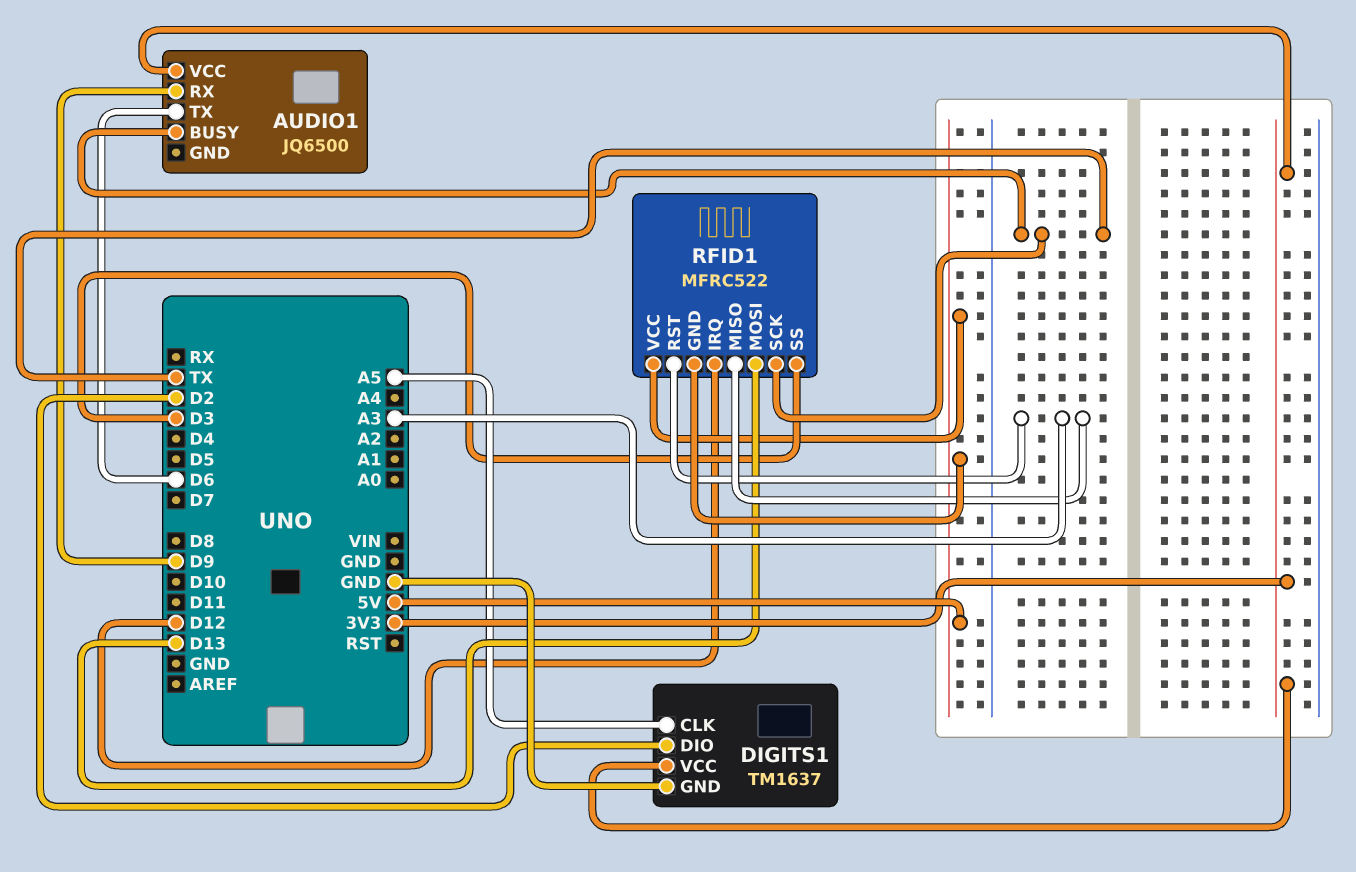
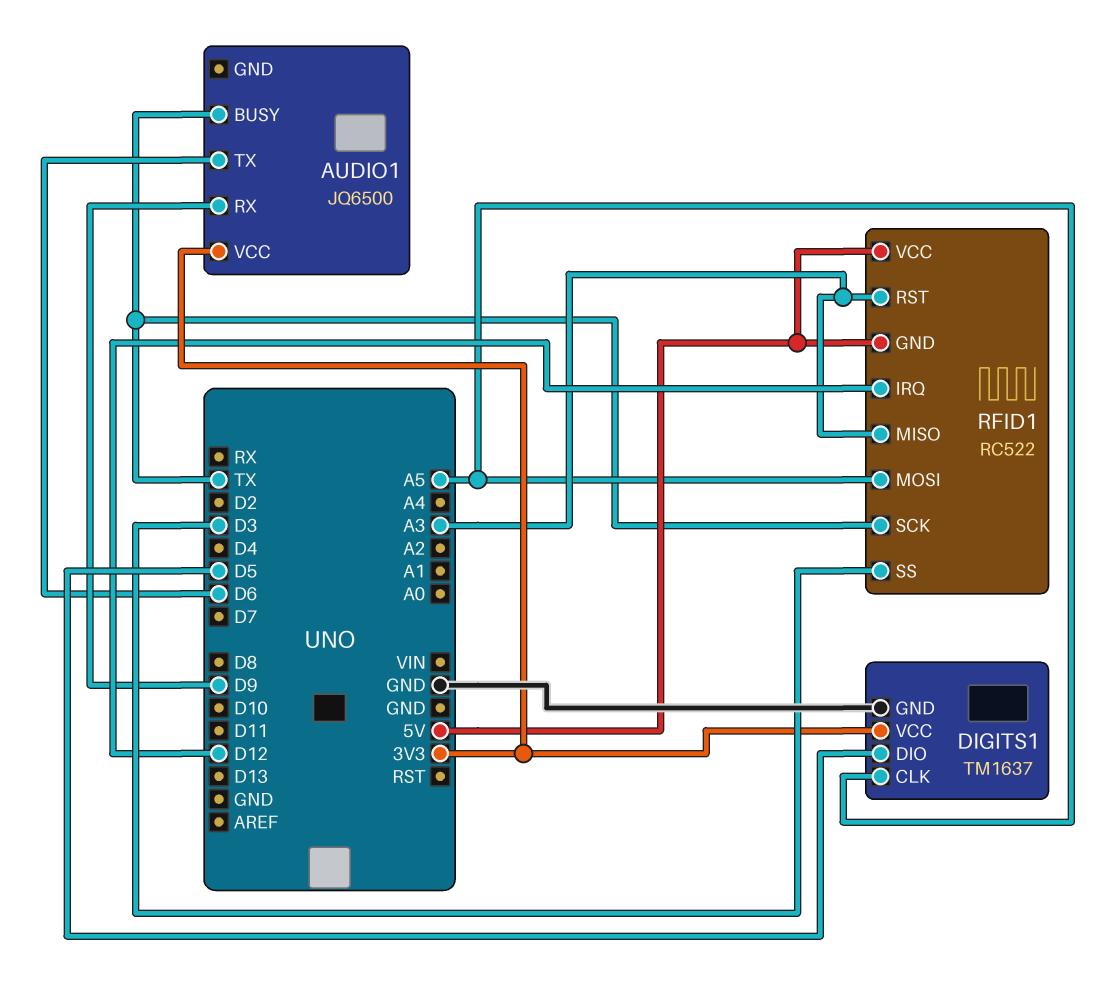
DIGITS1 pin DIO: D2 -> D5
RFID1: MFRC522 -> RC522
RFID1 pin MOSI: D13 -> A5

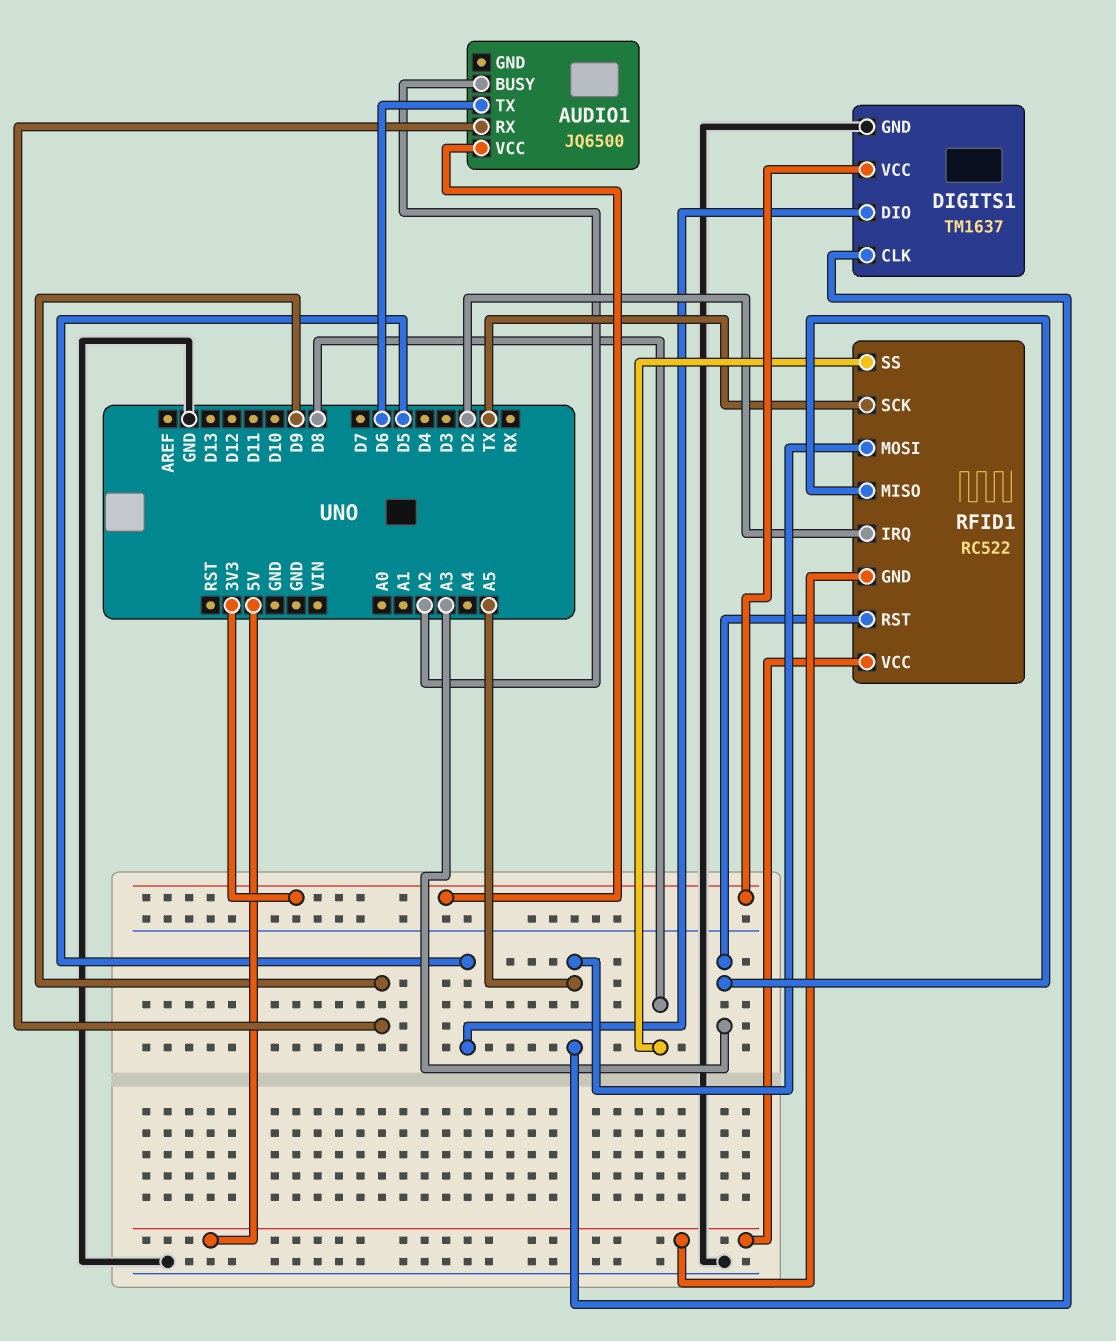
AUDIO1 pin BUSY: TX -> A2
RFID1 pin IRQ: D12 -> D2
RFID1 pin SS: D3 -> D8

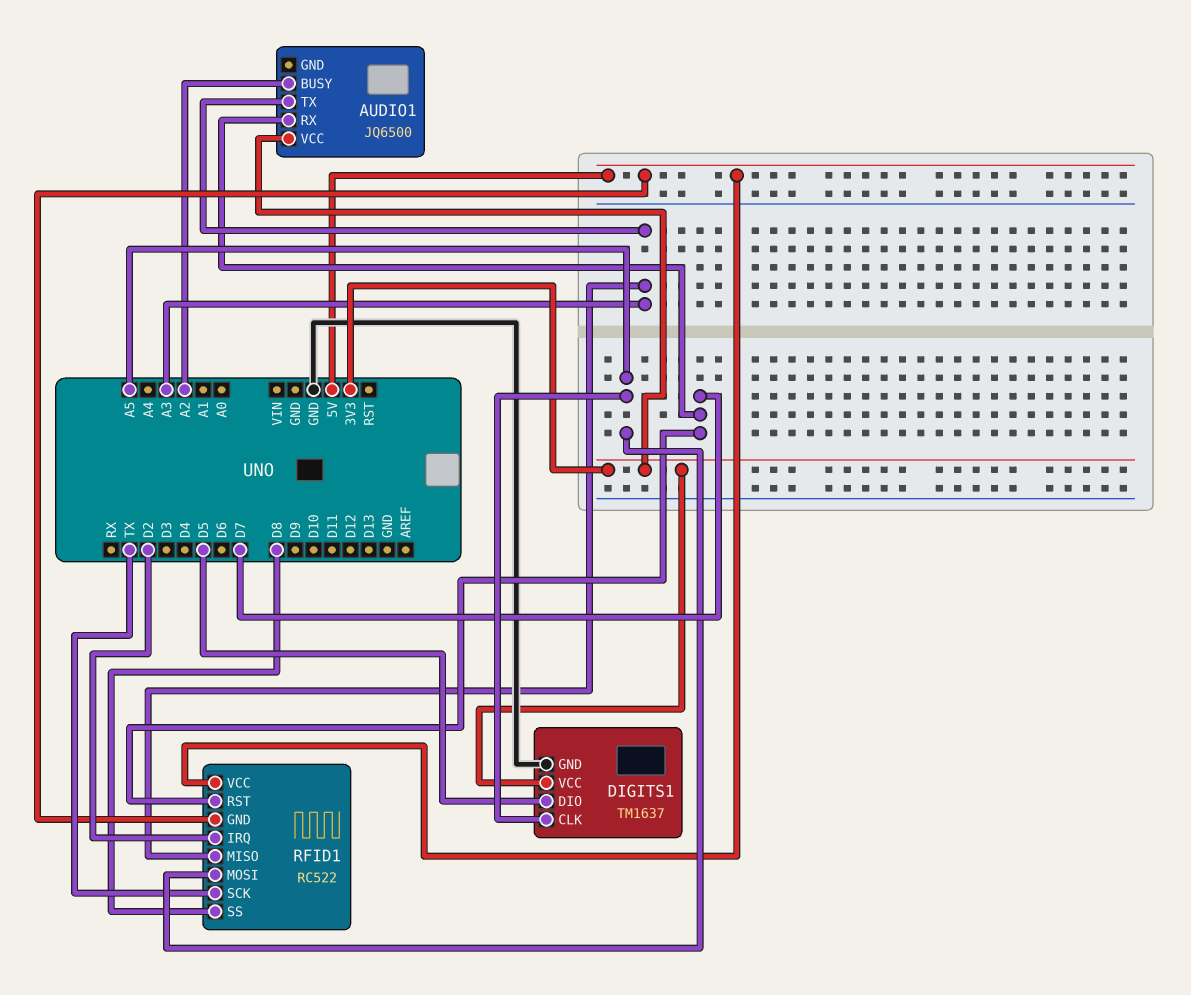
AUDIO1 pin RX: D9 -> D7
AUDIO1 pin TX: D6 -> A3
RFID1 pin RST: A3 -> D7

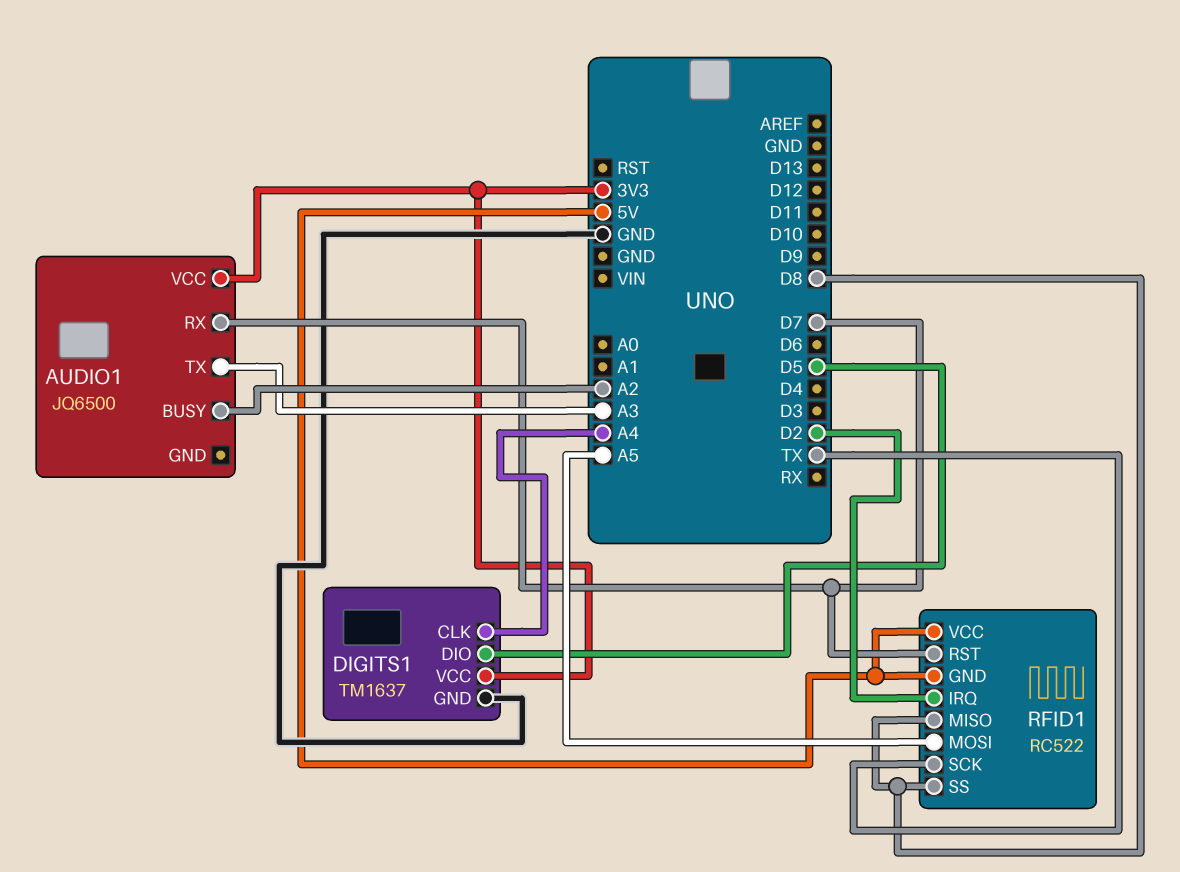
DIGITS1 pin CLK: A5 -> A4
RFID1 pin MISO: A3 -> D8

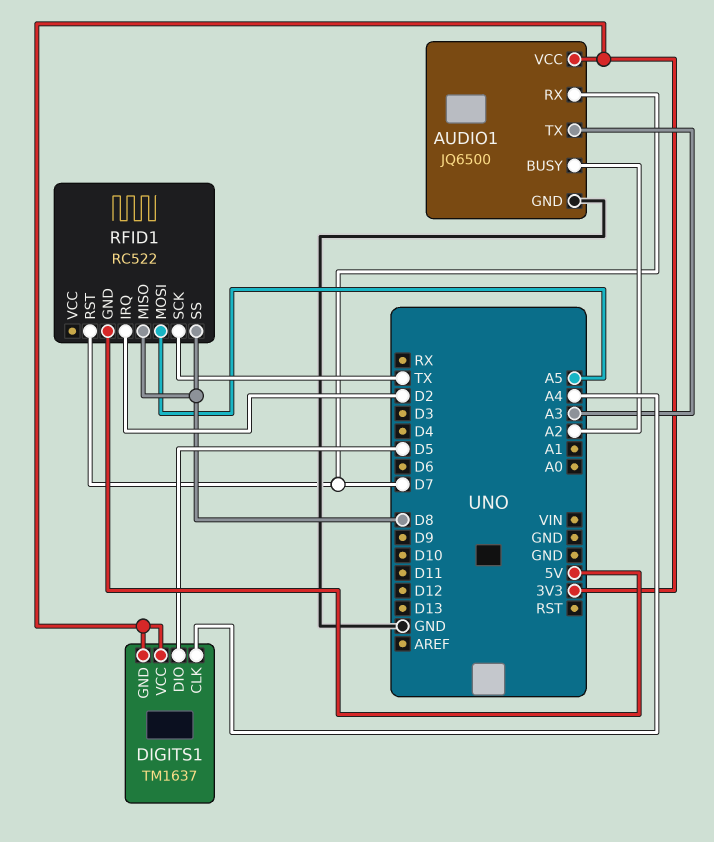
AUDIO1 pin GND: none -> GND
DIGITS1 pin GND: GND -> 3V3
RFID1 pin VCC: 5V -> none

